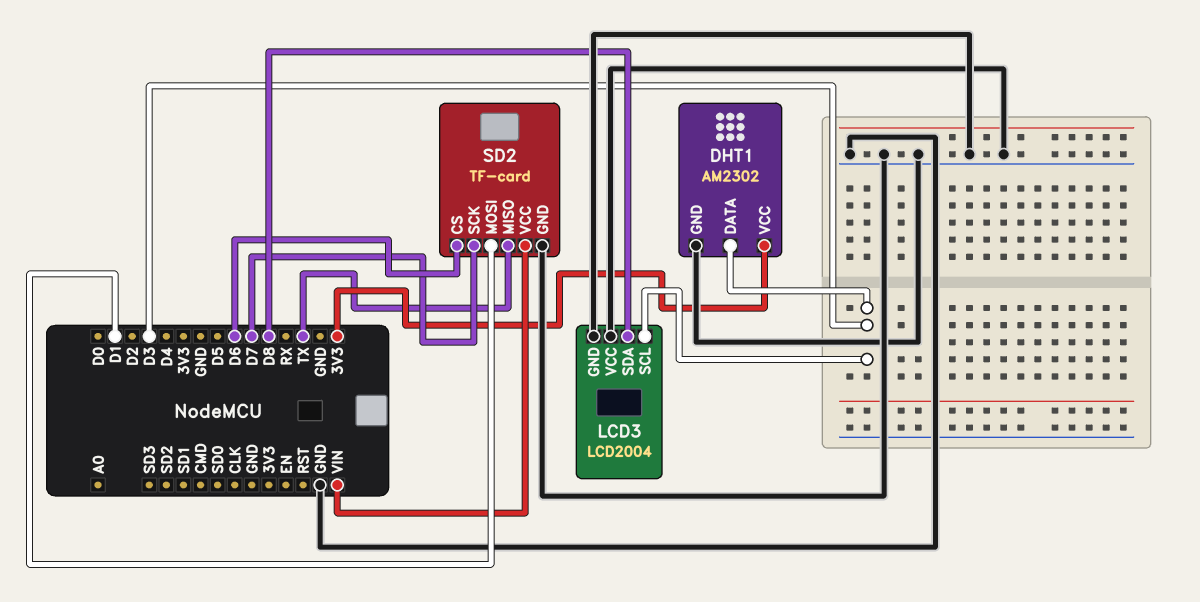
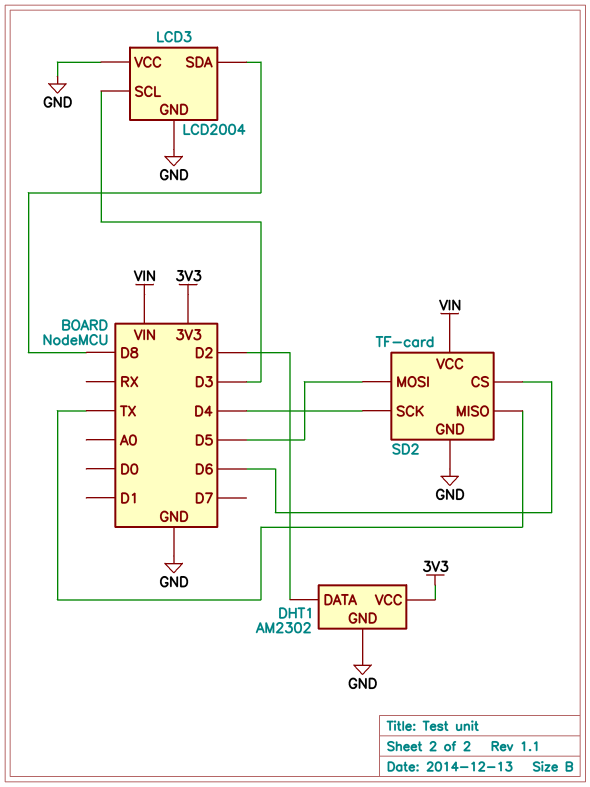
DHT1 pin DATA: D3 -> D2
SD2 pin MOSI: D1 -> D5
SD2 pin SCK: D7 -> D4

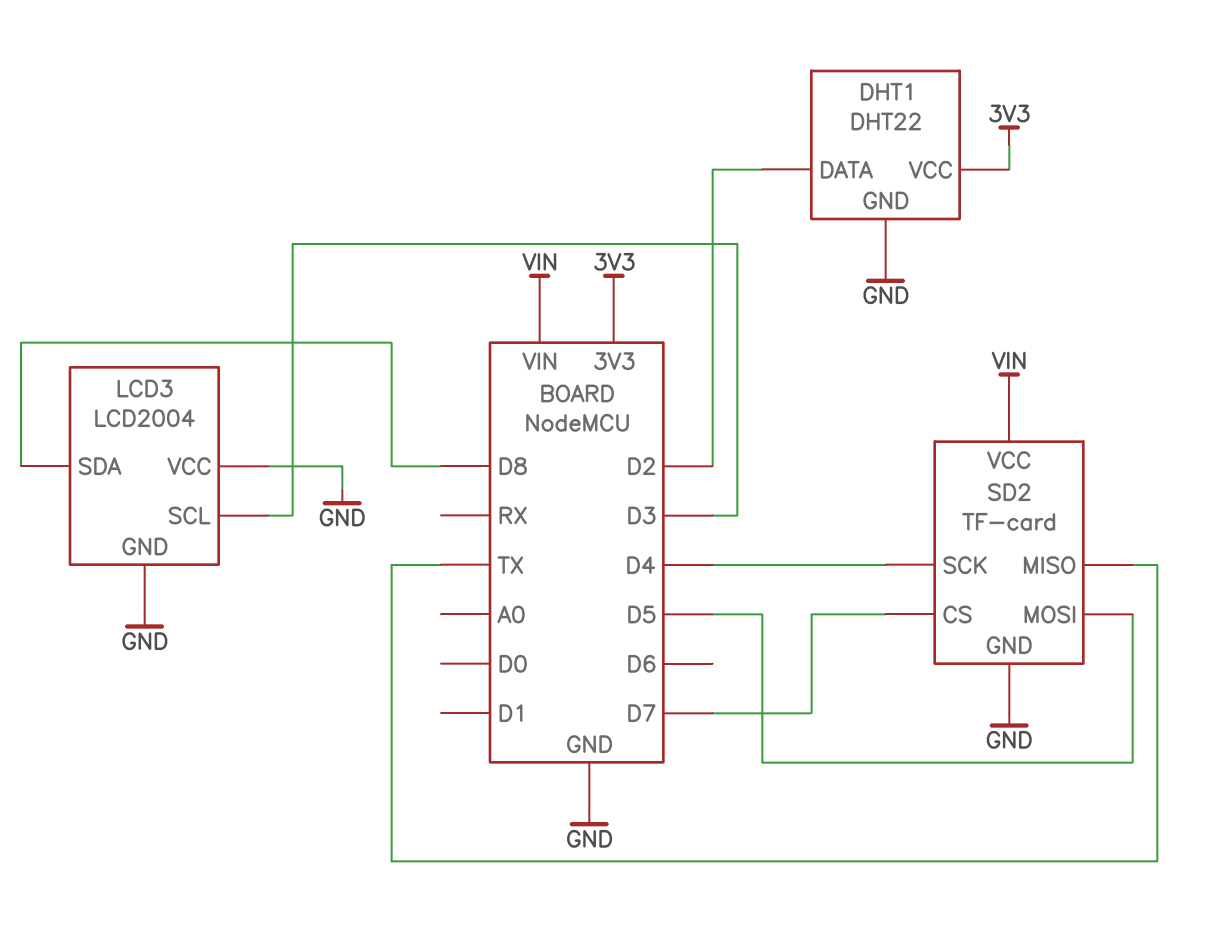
DHT1: AM2302 -> DHT22
SD2 pin CS: D6 -> D7

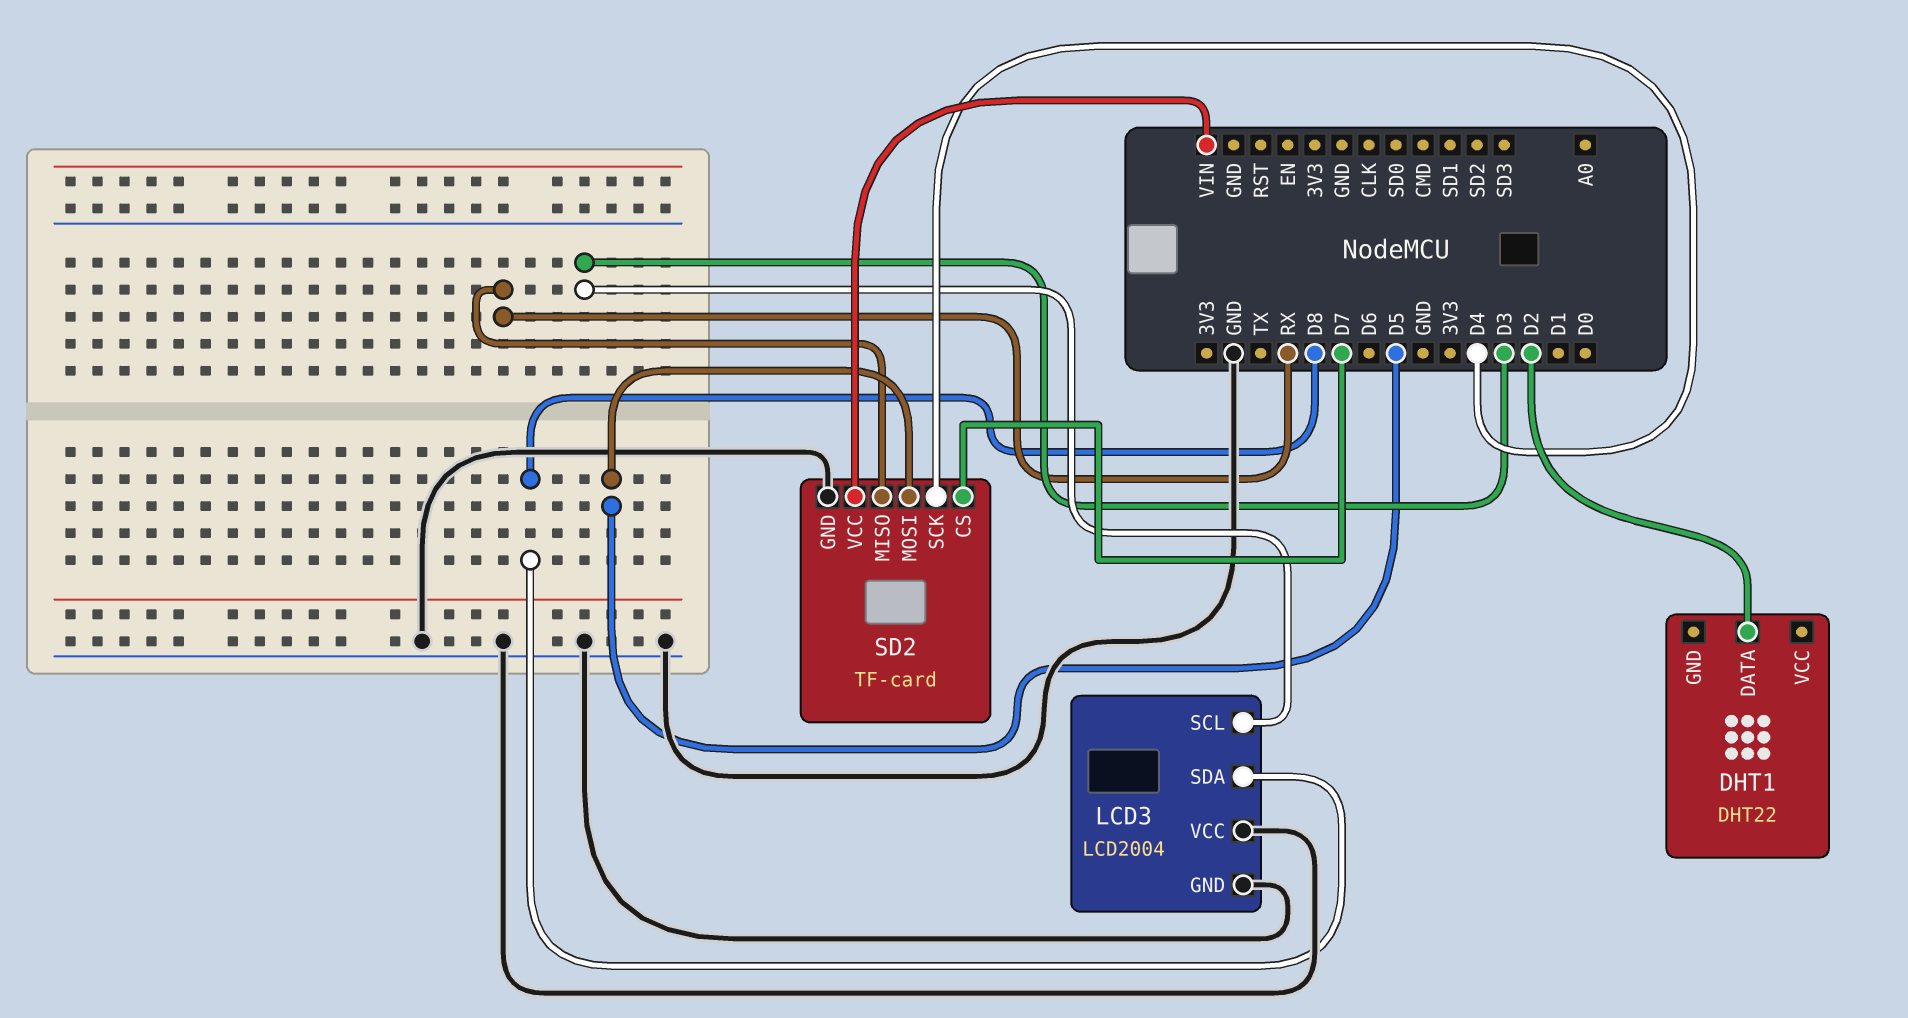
DHT1 pin GND: GND -> none
DHT1 pin VCC: 3V3 -> none
SD2 pin MISO: TX -> RX

